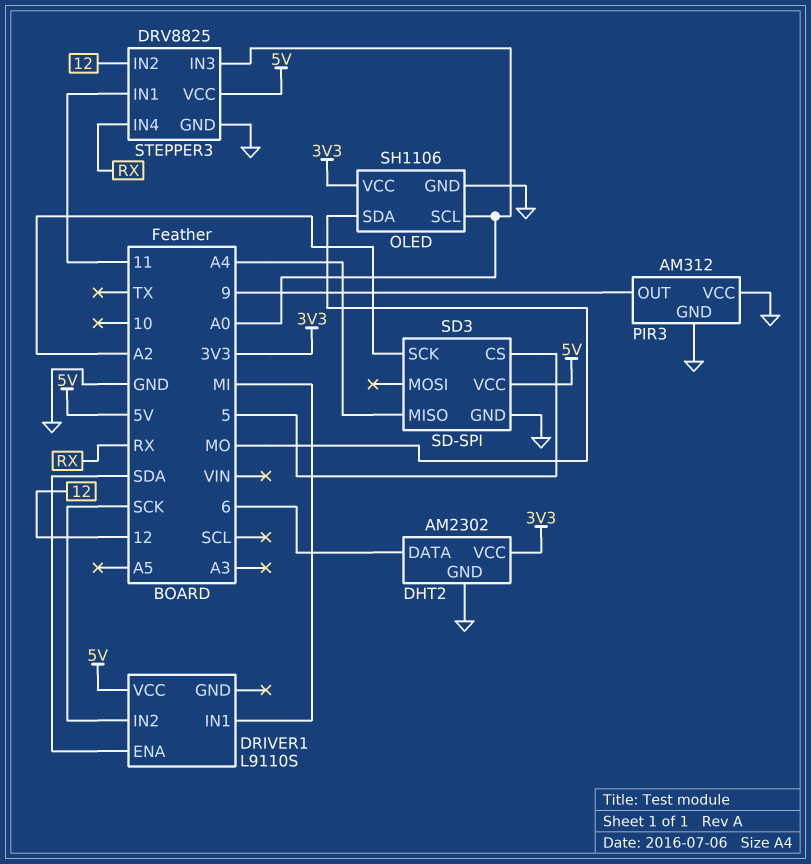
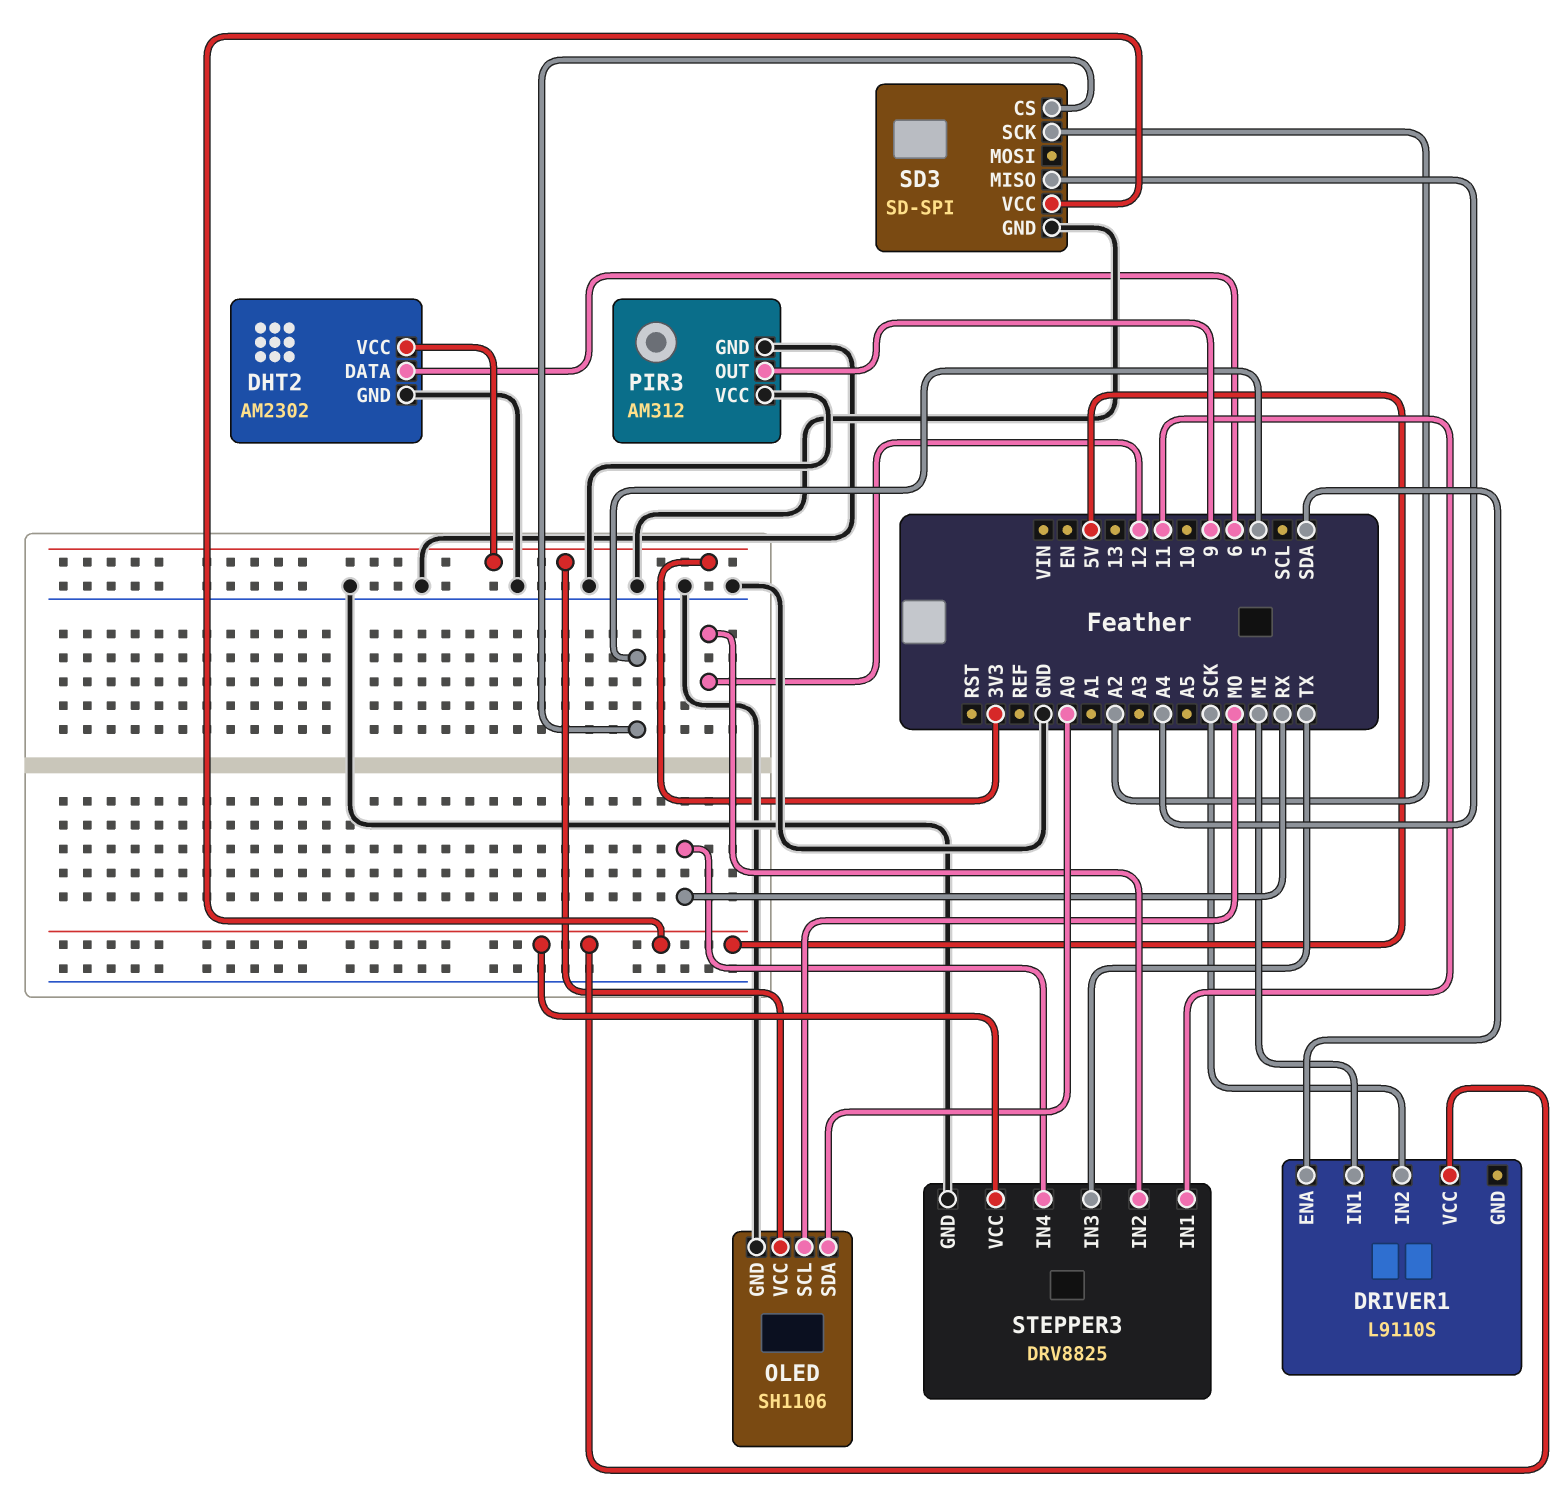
OLED pin SCL: A0 -> MO
OLED pin SDA: MO -> A0
STEPPER3 pin IN3: A0 -> TX

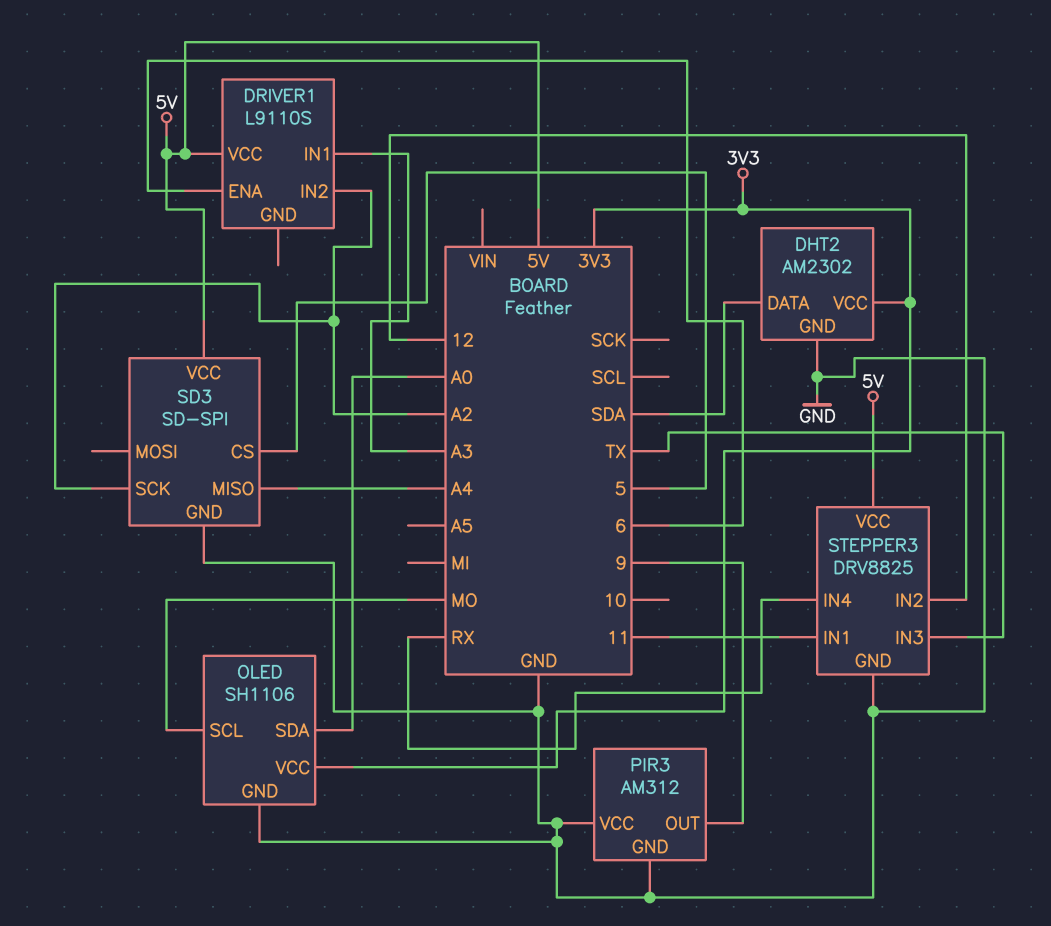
DHT2 pin DATA: 6 -> SDA
DRIVER1 pin ENA: SDA -> 6
DRIVER1 pin IN1: MI -> A3
DRIVER1 pin IN2: SCK -> A2

